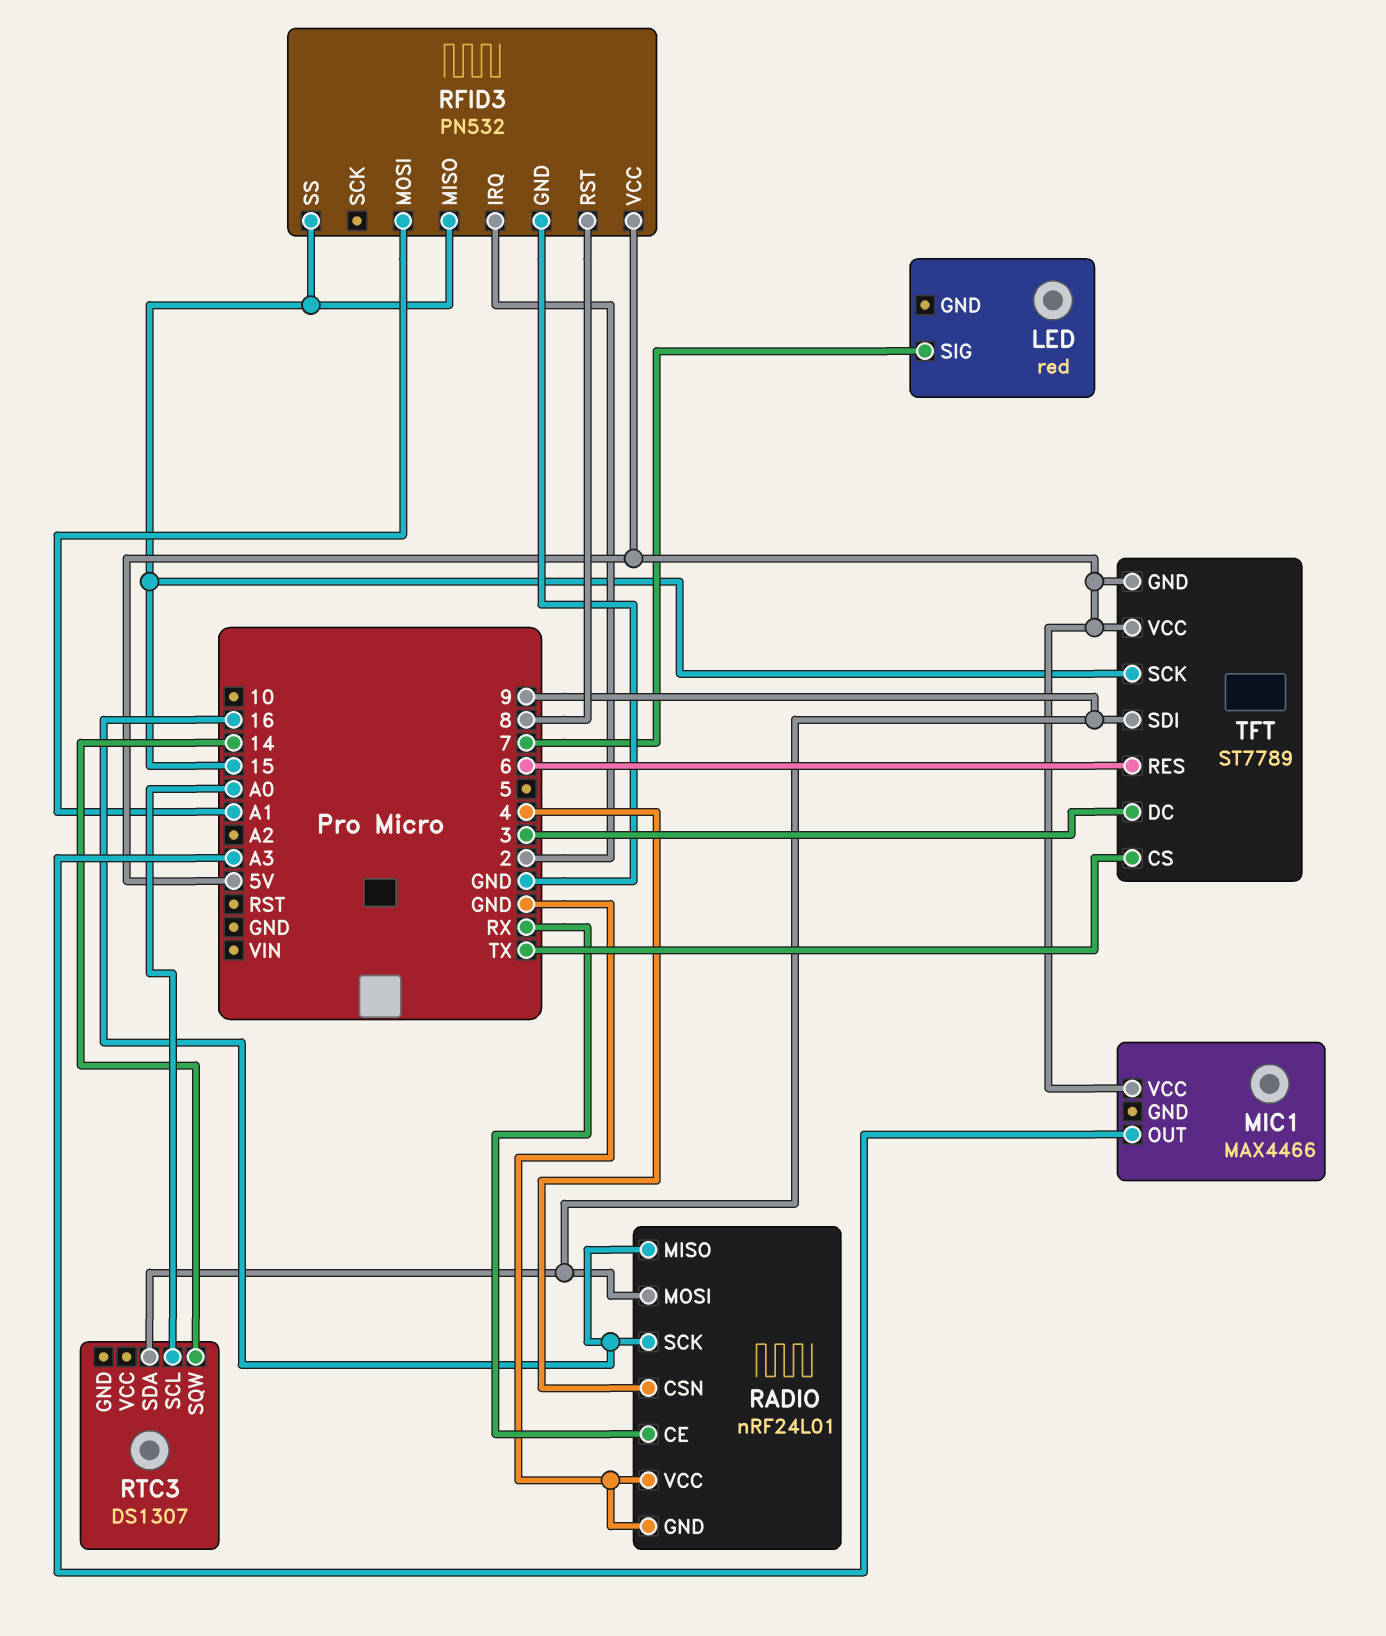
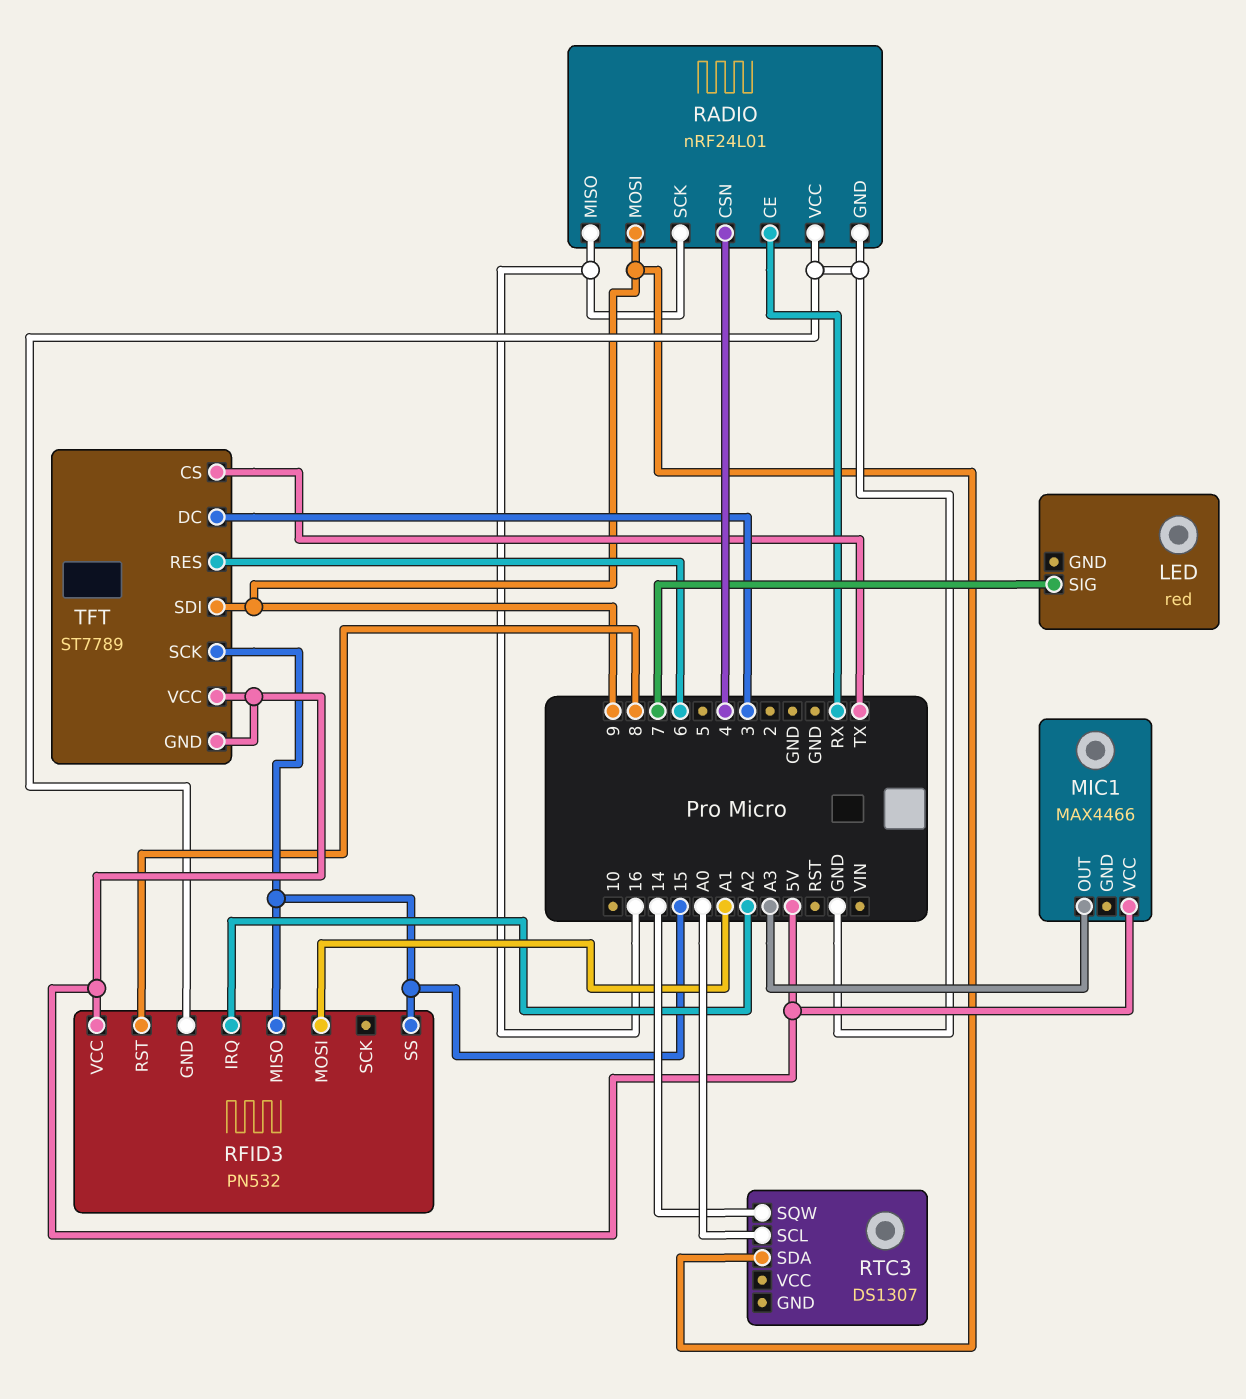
RFID3 pin IRQ: 2 -> A2

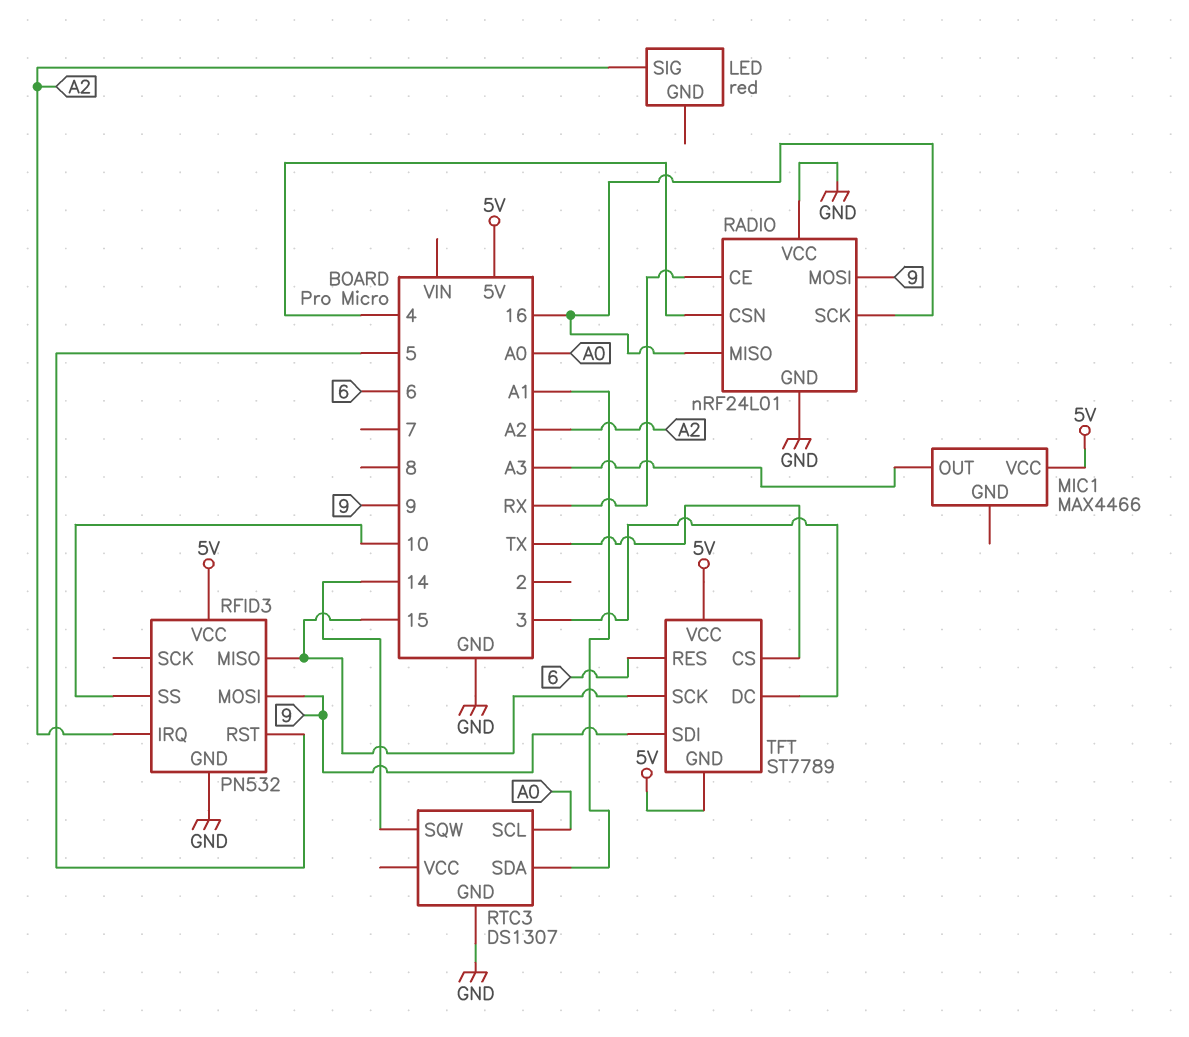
LED pin SIG: 7 -> A2
RFID3 pin MOSI: A1 -> 9
RFID3 pin RST: 8 -> 5
RFID3 pin SS: 15 -> 10
RTC3 pin GND: none -> GND
RTC3 pin SDA: 9 -> A1

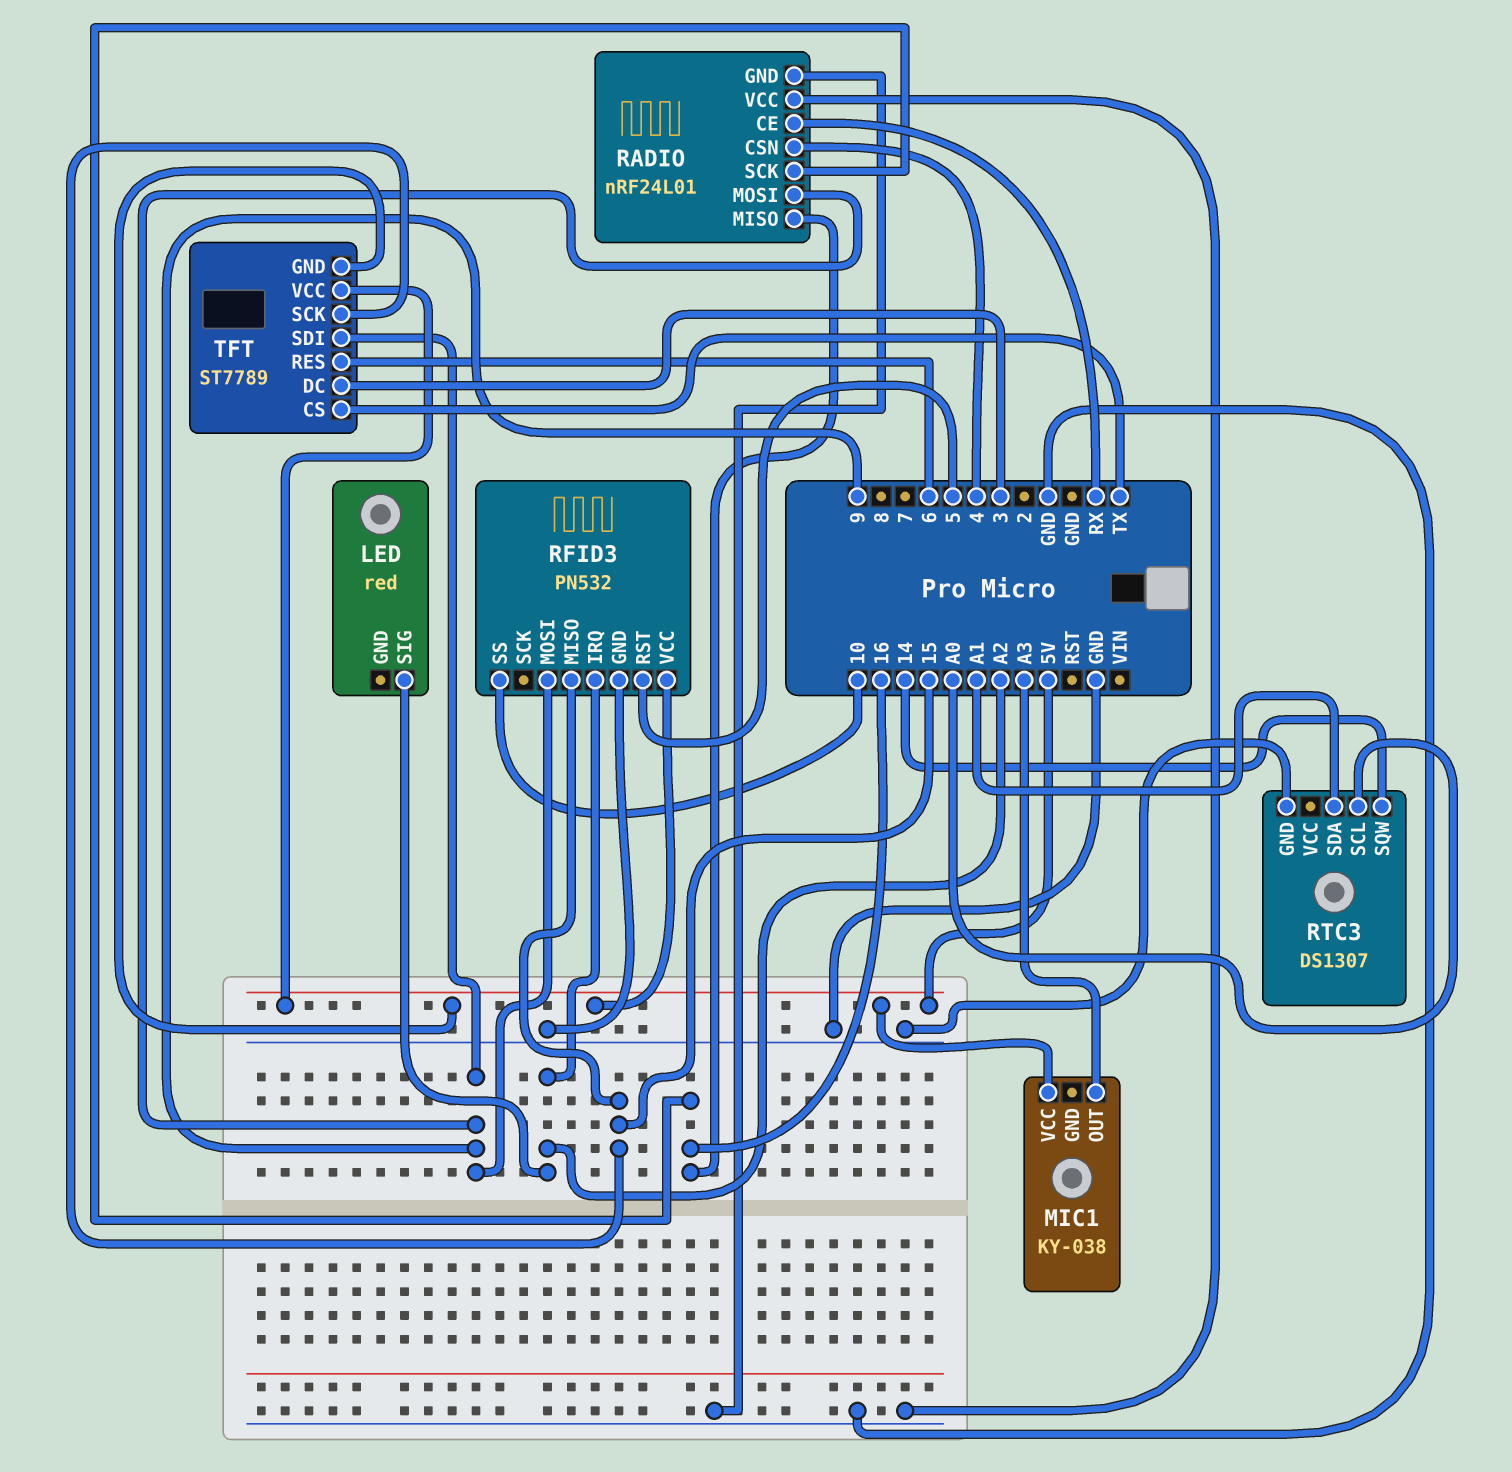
MIC1: MAX4466 -> KY-038

